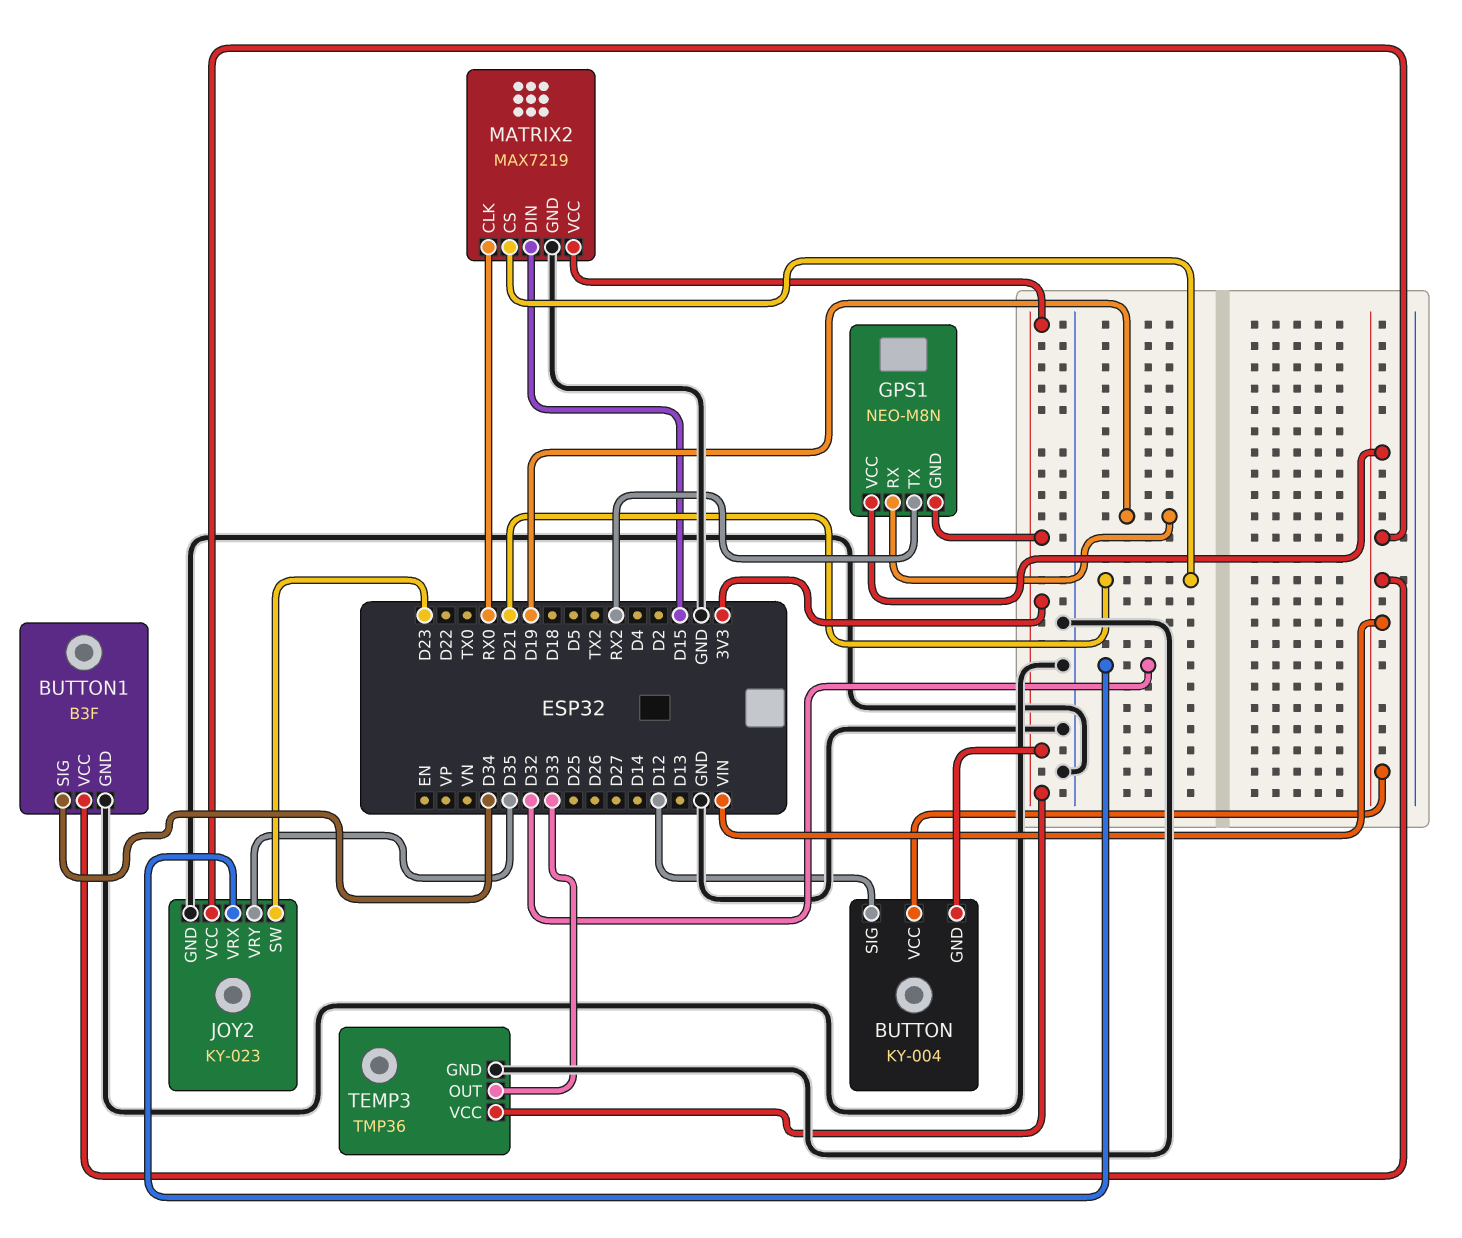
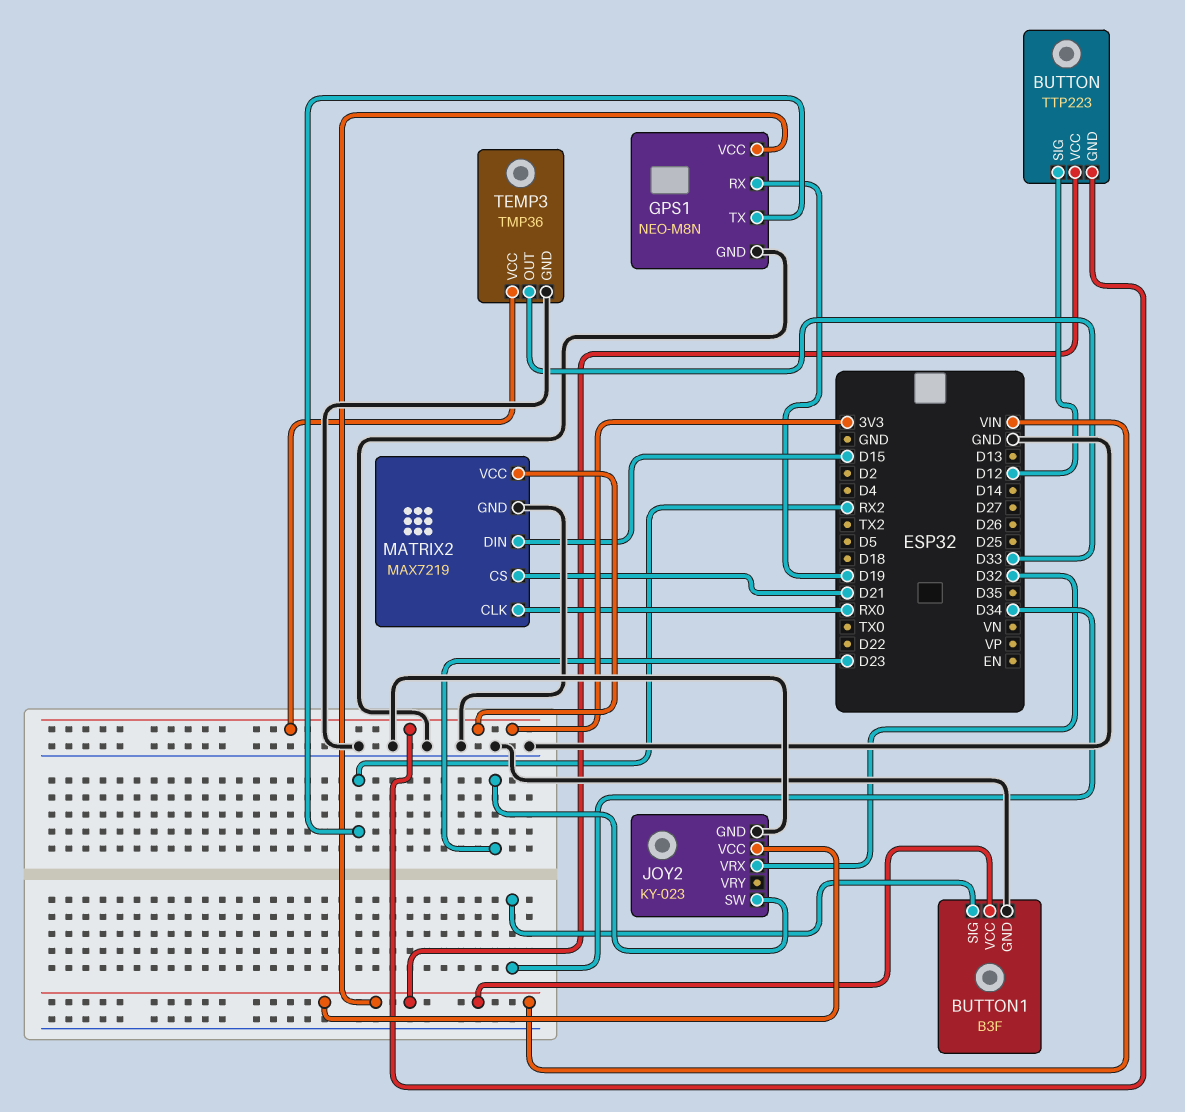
BUTTON: KY-004 -> TTP223
GPS1 pin GND: 3V3 -> GND
JOY2 pin VRY: D35 -> none

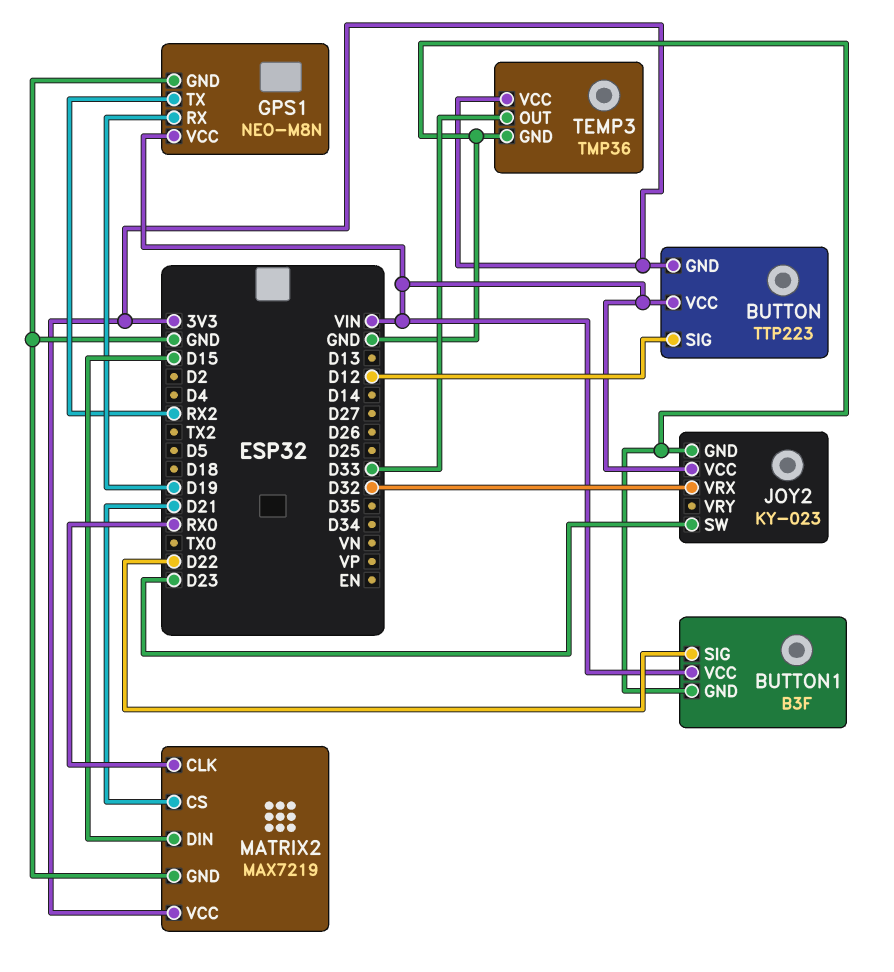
BUTTON1 pin SIG: D34 -> D22

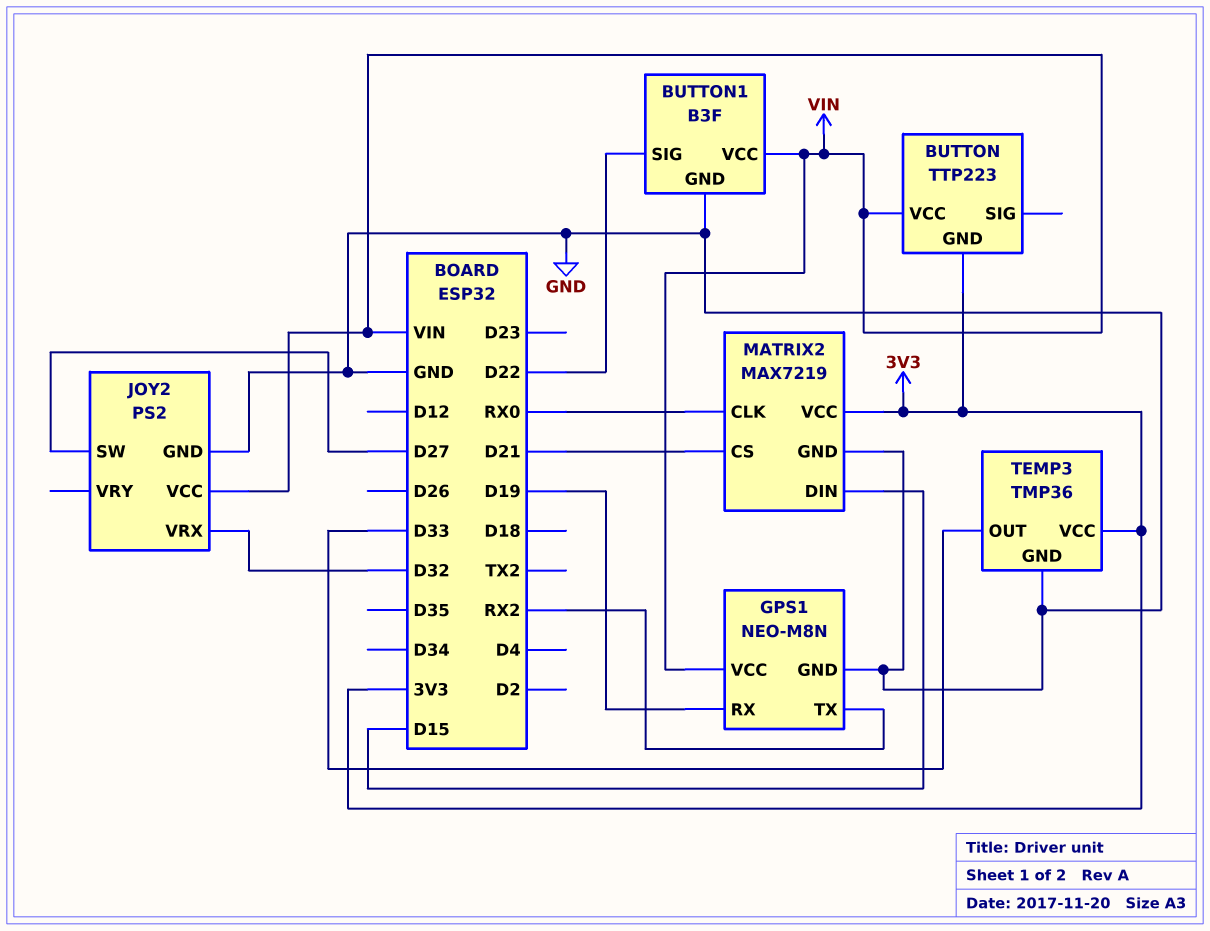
BUTTON pin SIG: D12 -> none
JOY2: KY-023 -> PS2
JOY2 pin SW: D23 -> D27

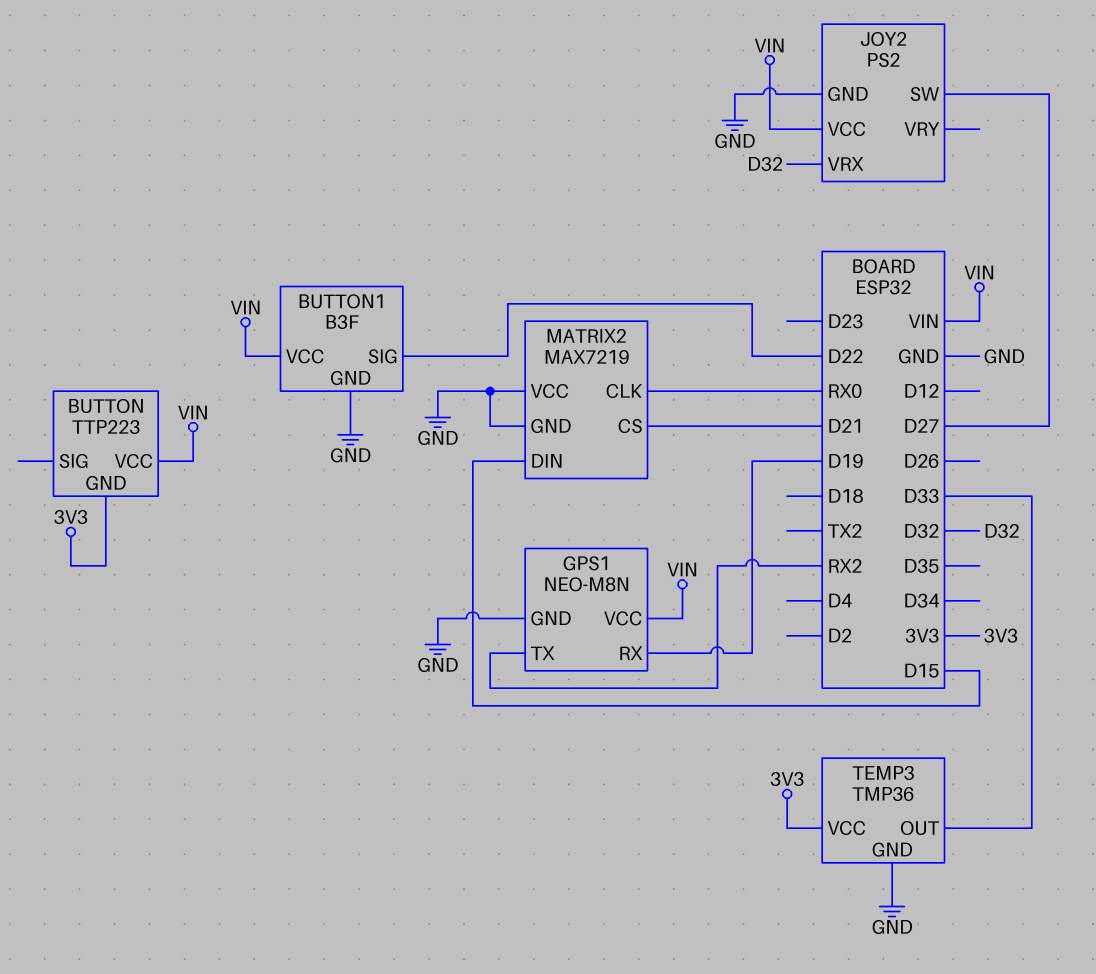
MATRIX2 pin VCC: 3V3 -> GND

